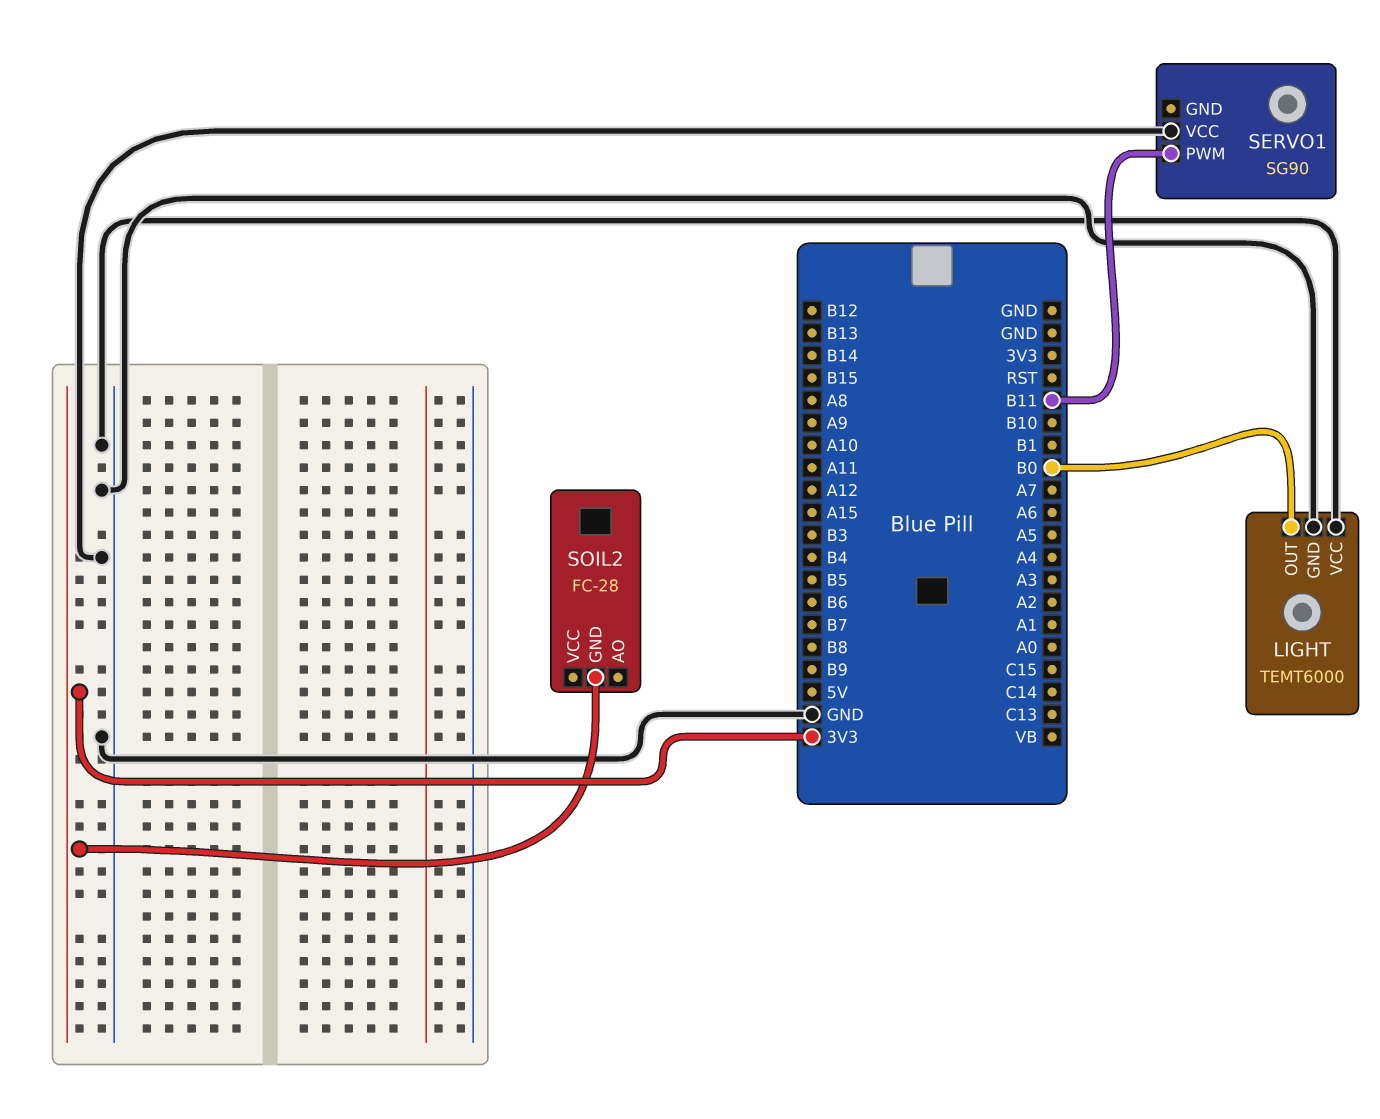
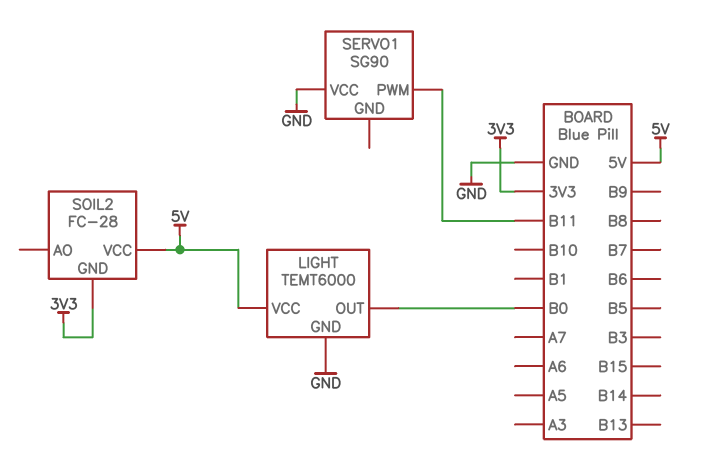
LIGHT pin VCC: GND -> 5V
SOIL2 pin VCC: none -> 5V

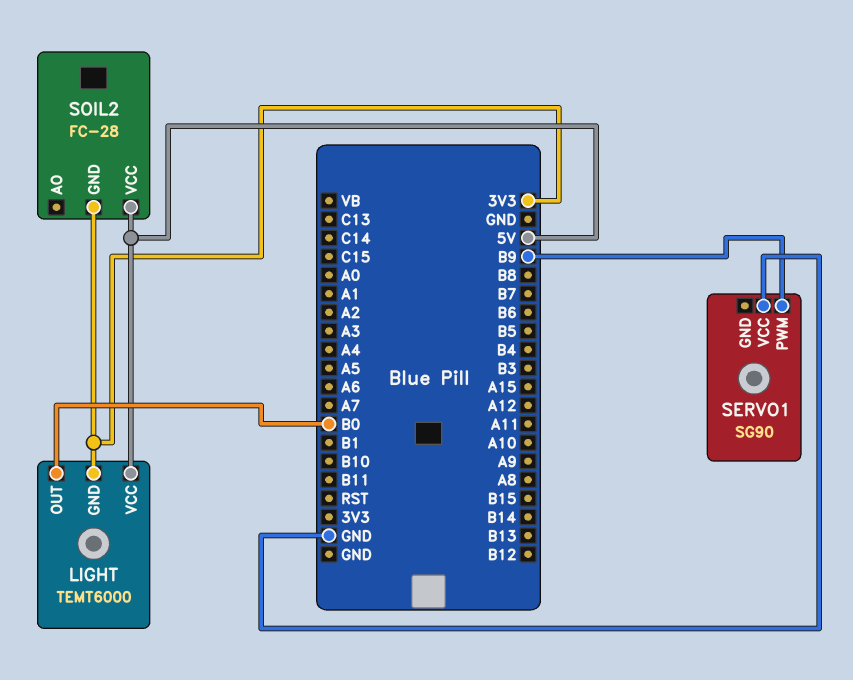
LIGHT pin GND: GND -> 3V3
SERVO1 pin PWM: B11 -> B9

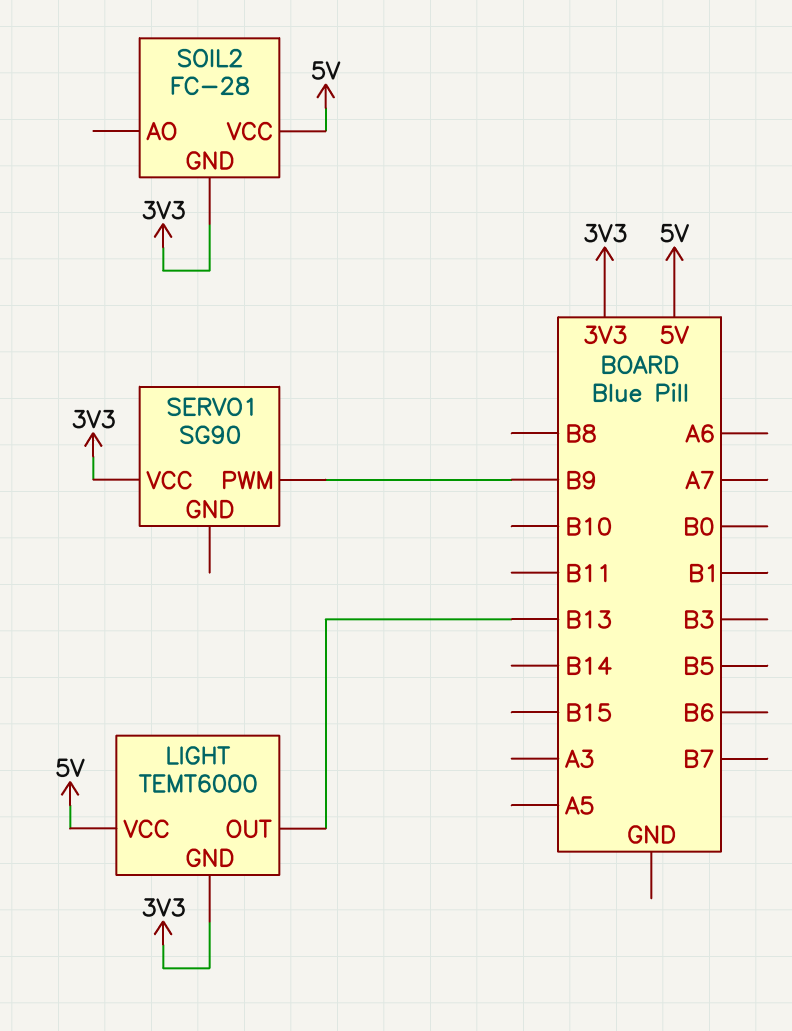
LIGHT pin OUT: B0 -> B13
SERVO1 pin VCC: GND -> 3V3

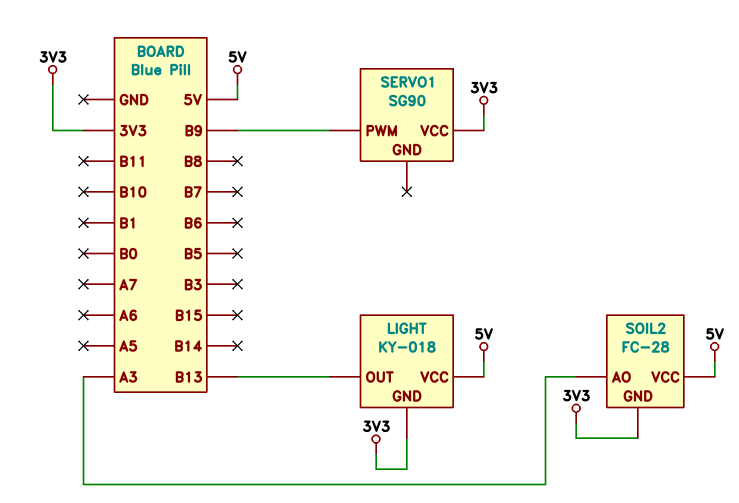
LIGHT: TEMT6000 -> KY-018
SOIL2 pin AO: none -> A3

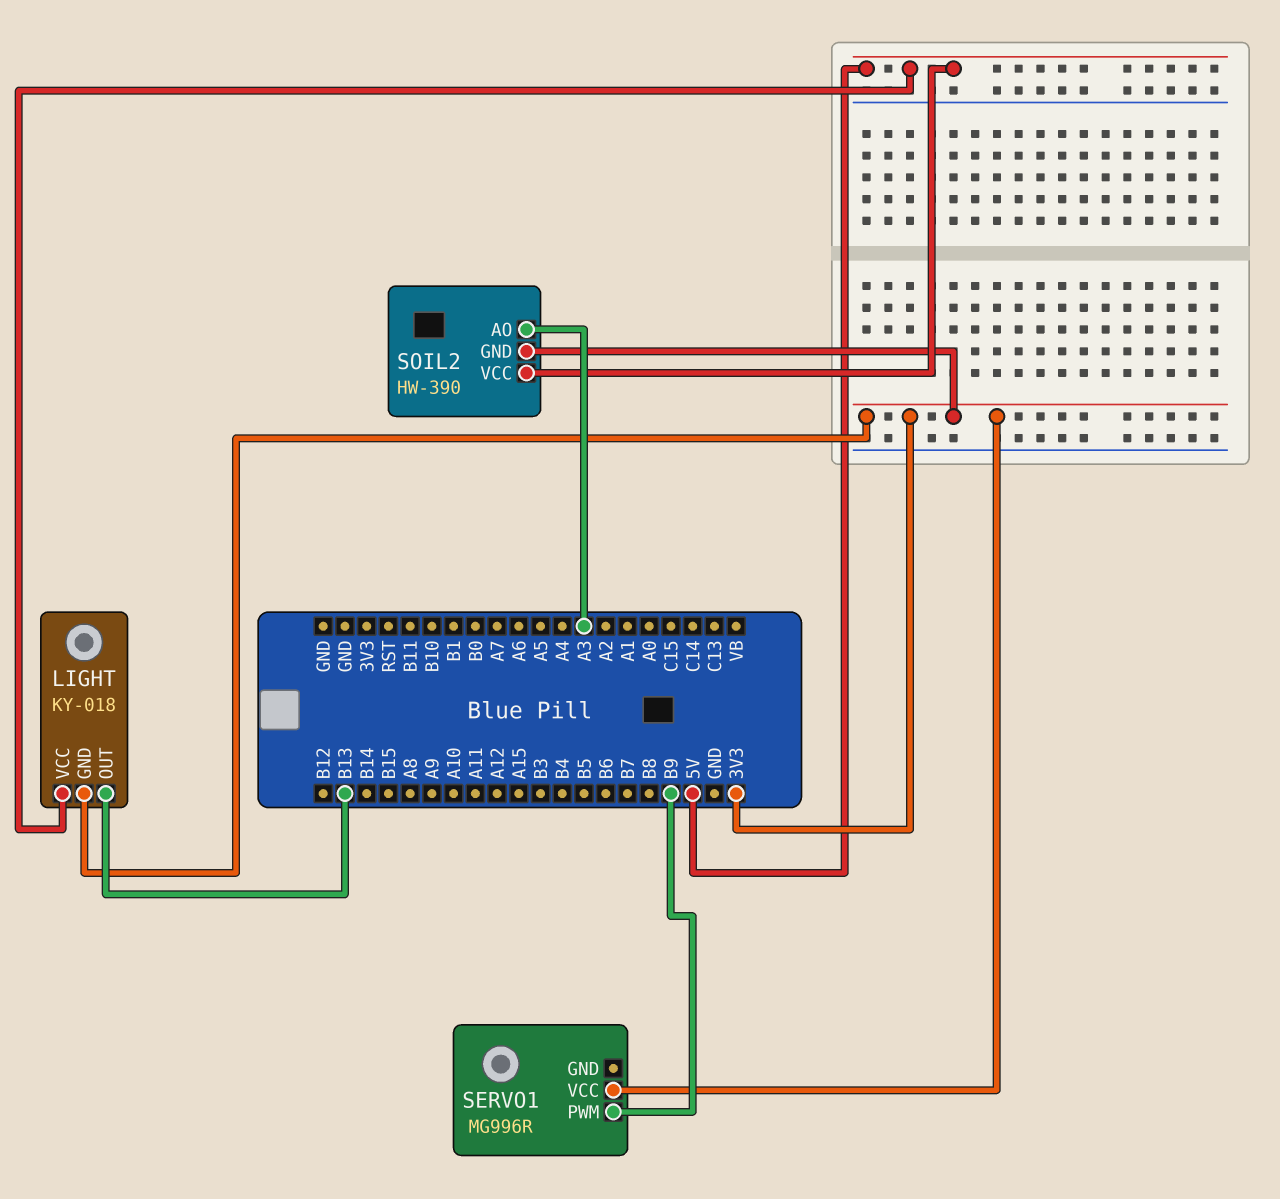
SERVO1: SG90 -> MG996R
SOIL2: FC-28 -> HW-390

